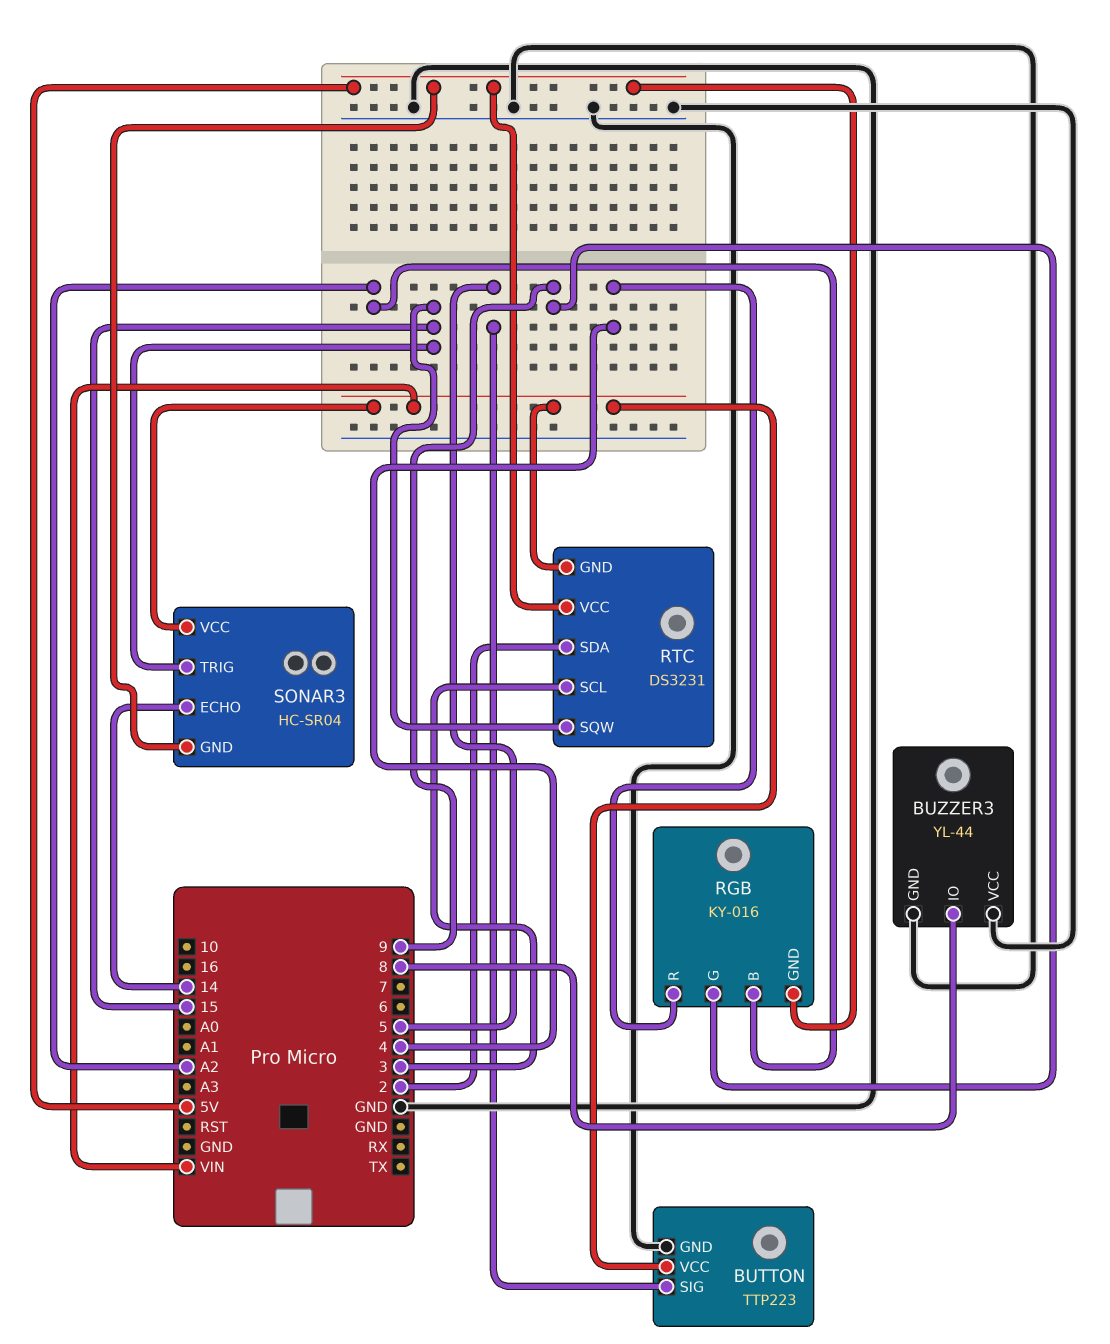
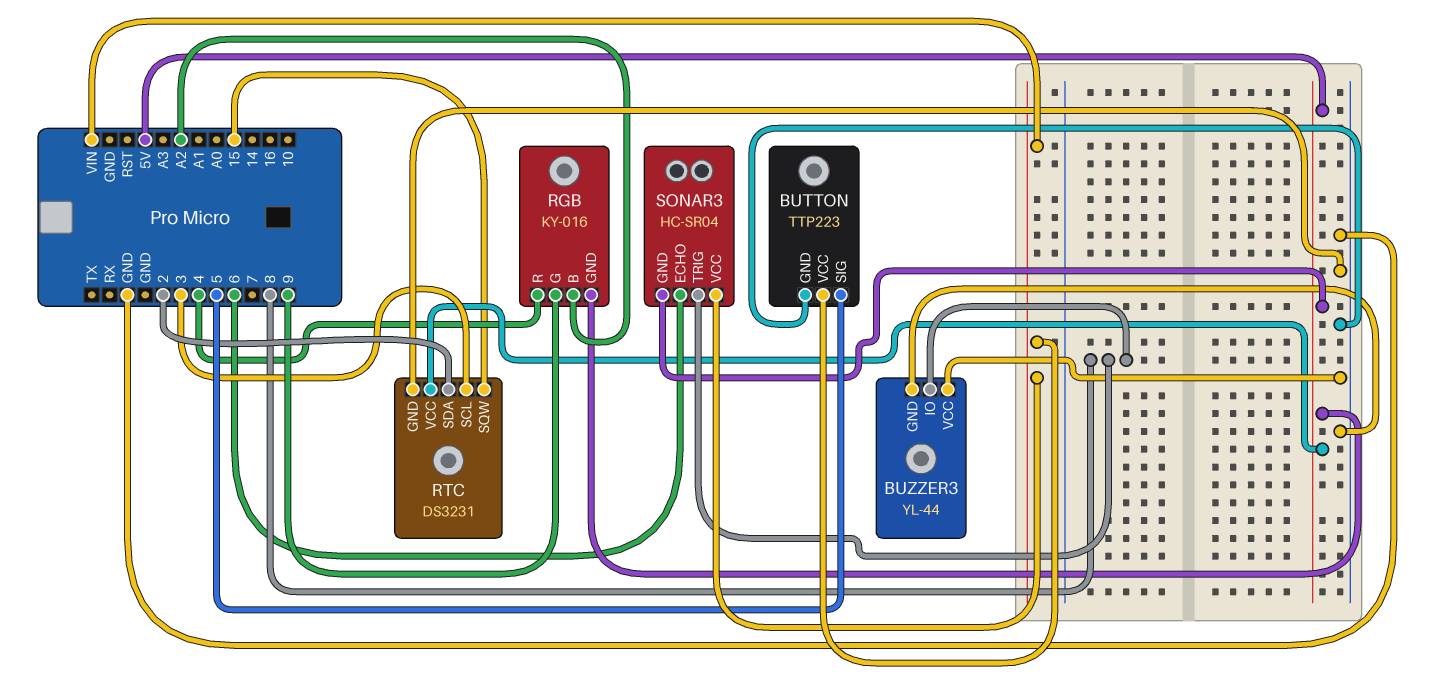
RTC pin GND: VIN -> GND
SONAR3 pin ECHO: 14 -> 6
SONAR3 pin TRIG: 15 -> 8

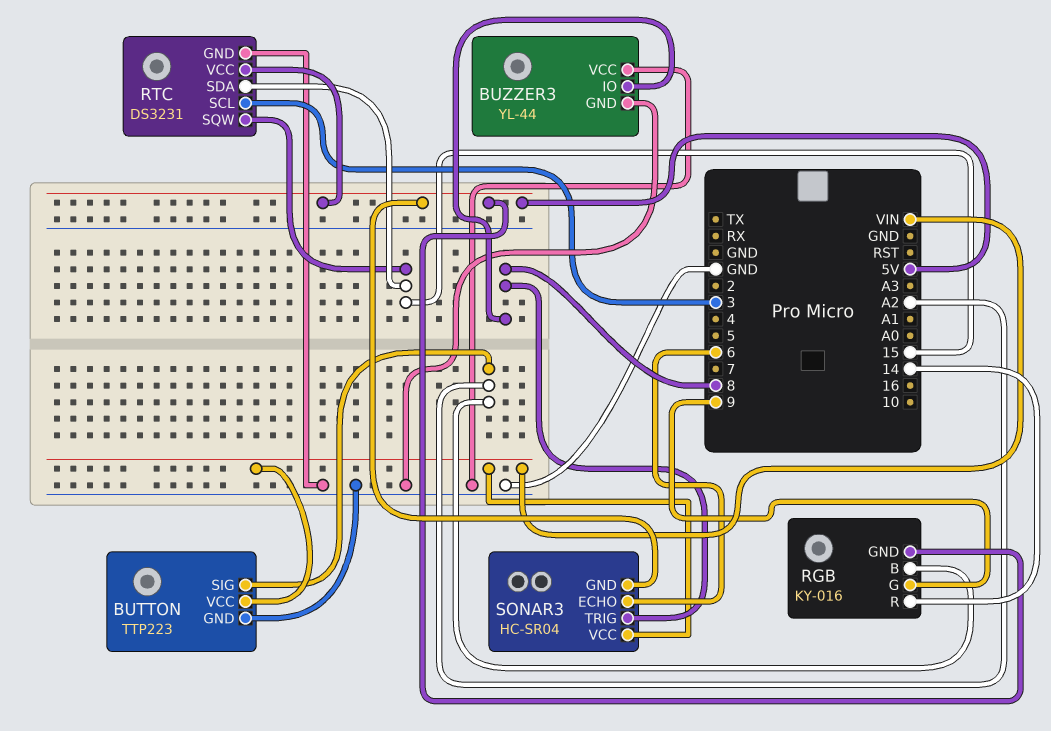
BUTTON pin SIG: 5 -> A2
RGB pin R: 4 -> 14
RTC pin SDA: 2 -> 15

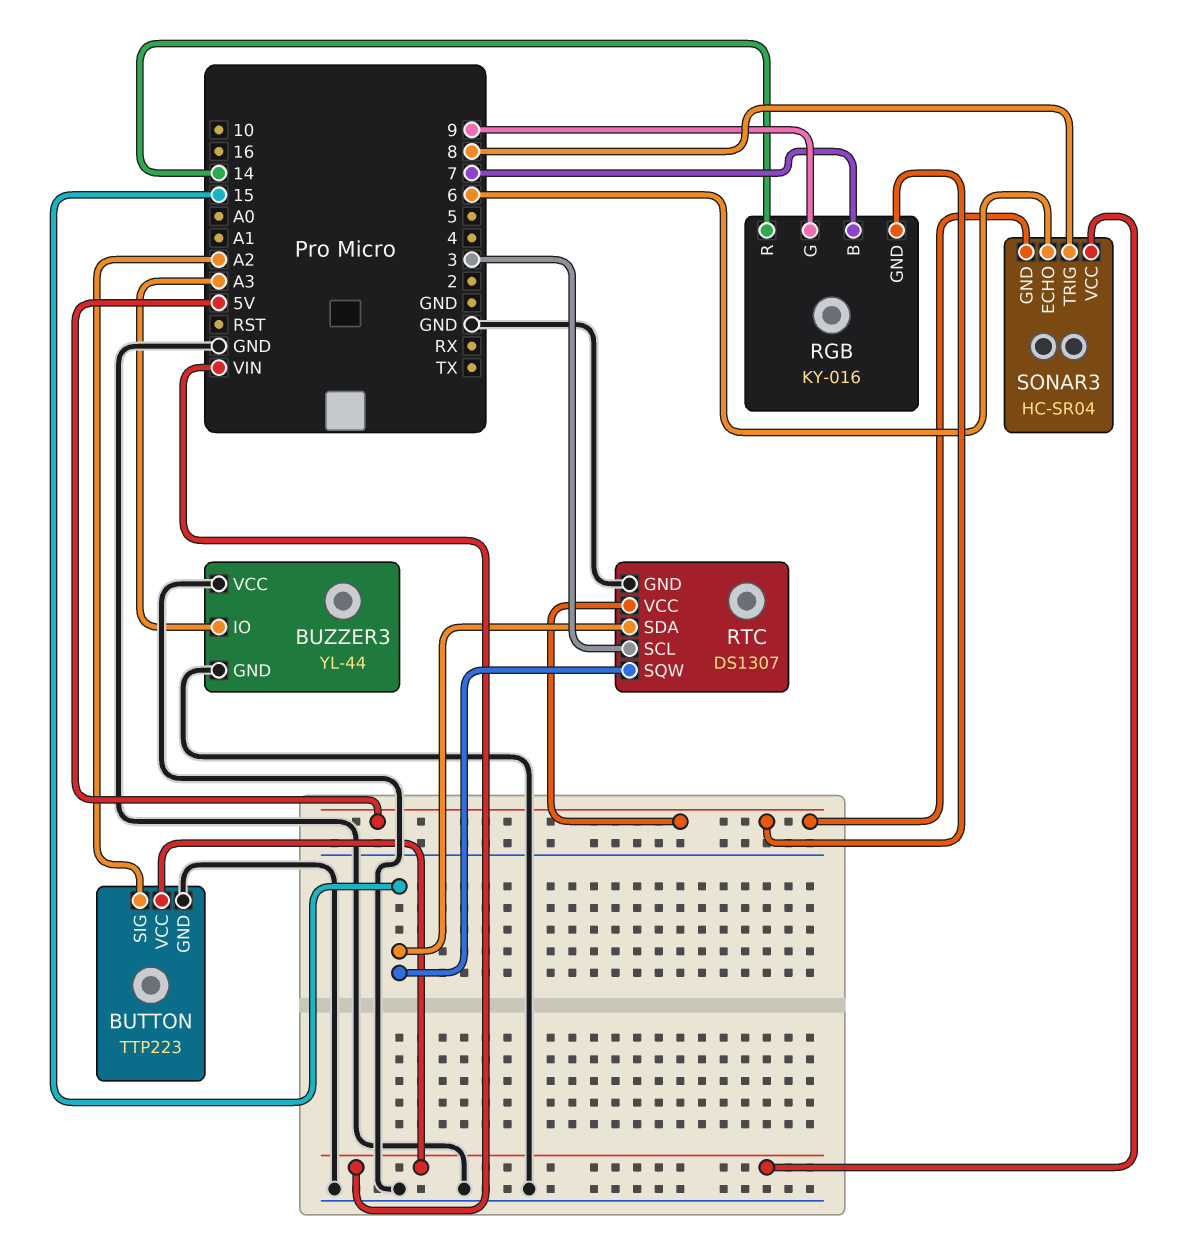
BUZZER3 pin IO: 8 -> A3
RGB pin B: A2 -> 7
RTC: DS3231 -> DS1307

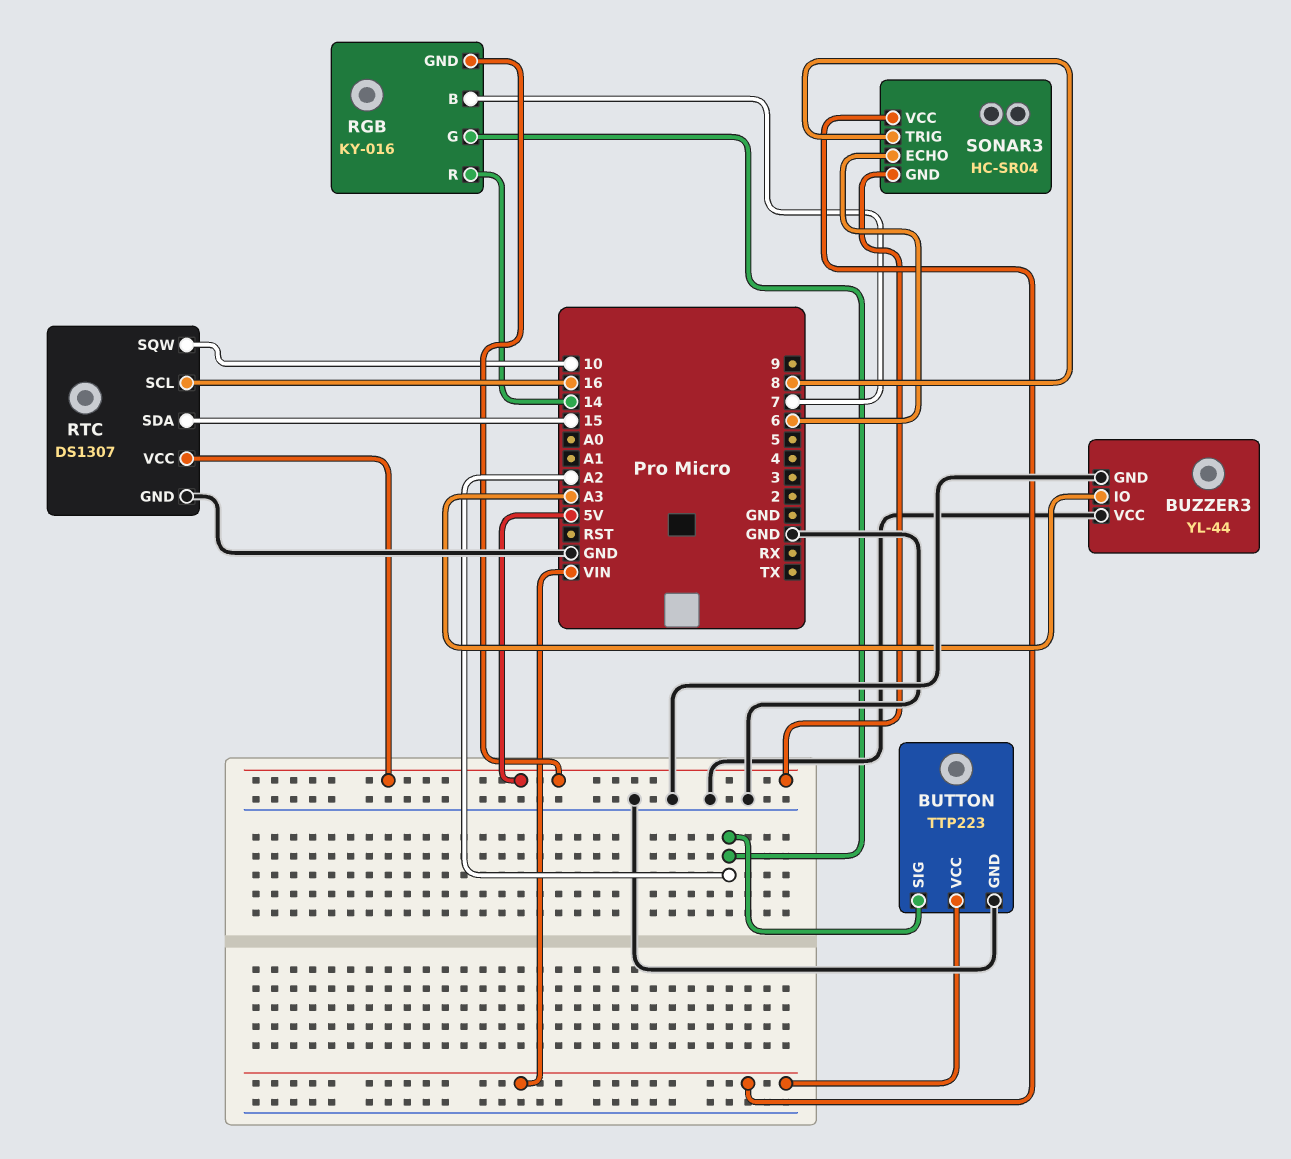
RGB pin G: 9 -> A2
RTC pin SCL: 3 -> 16
RTC pin SQW: 15 -> 10

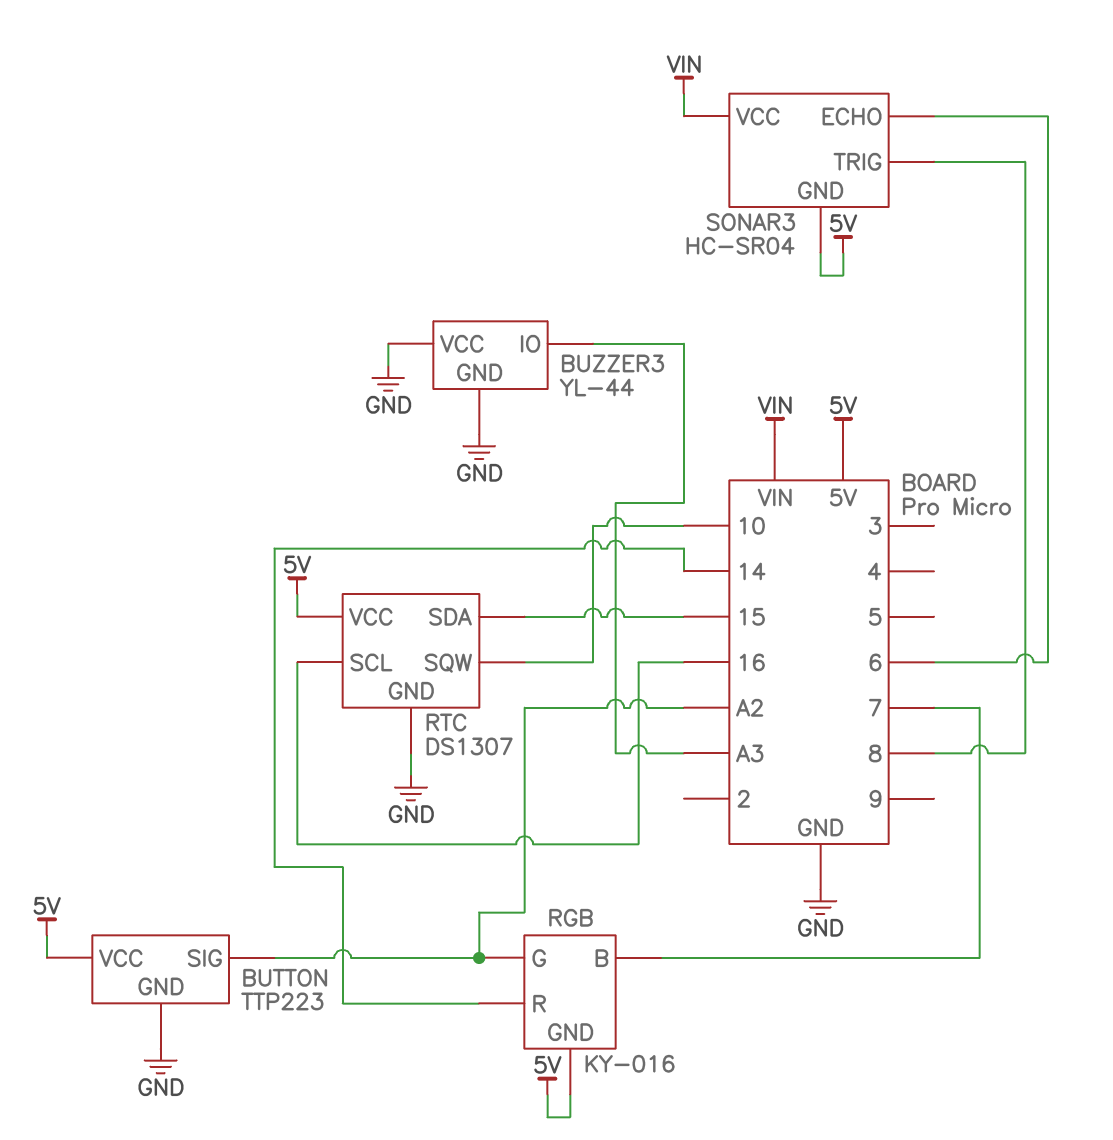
BUTTON pin VCC: VIN -> 5V

